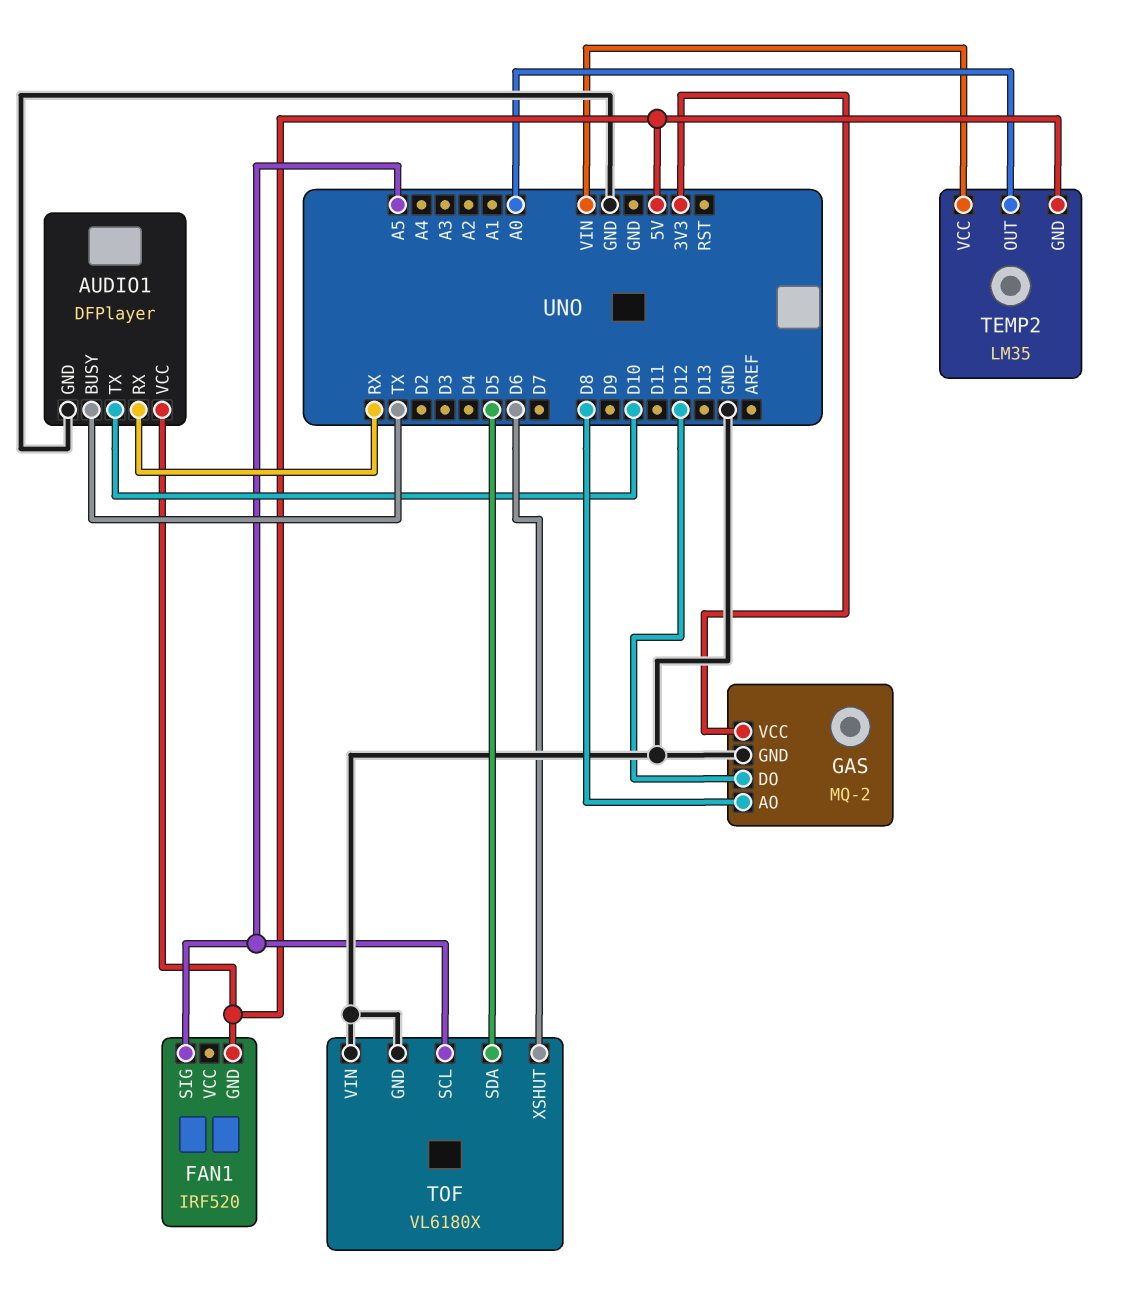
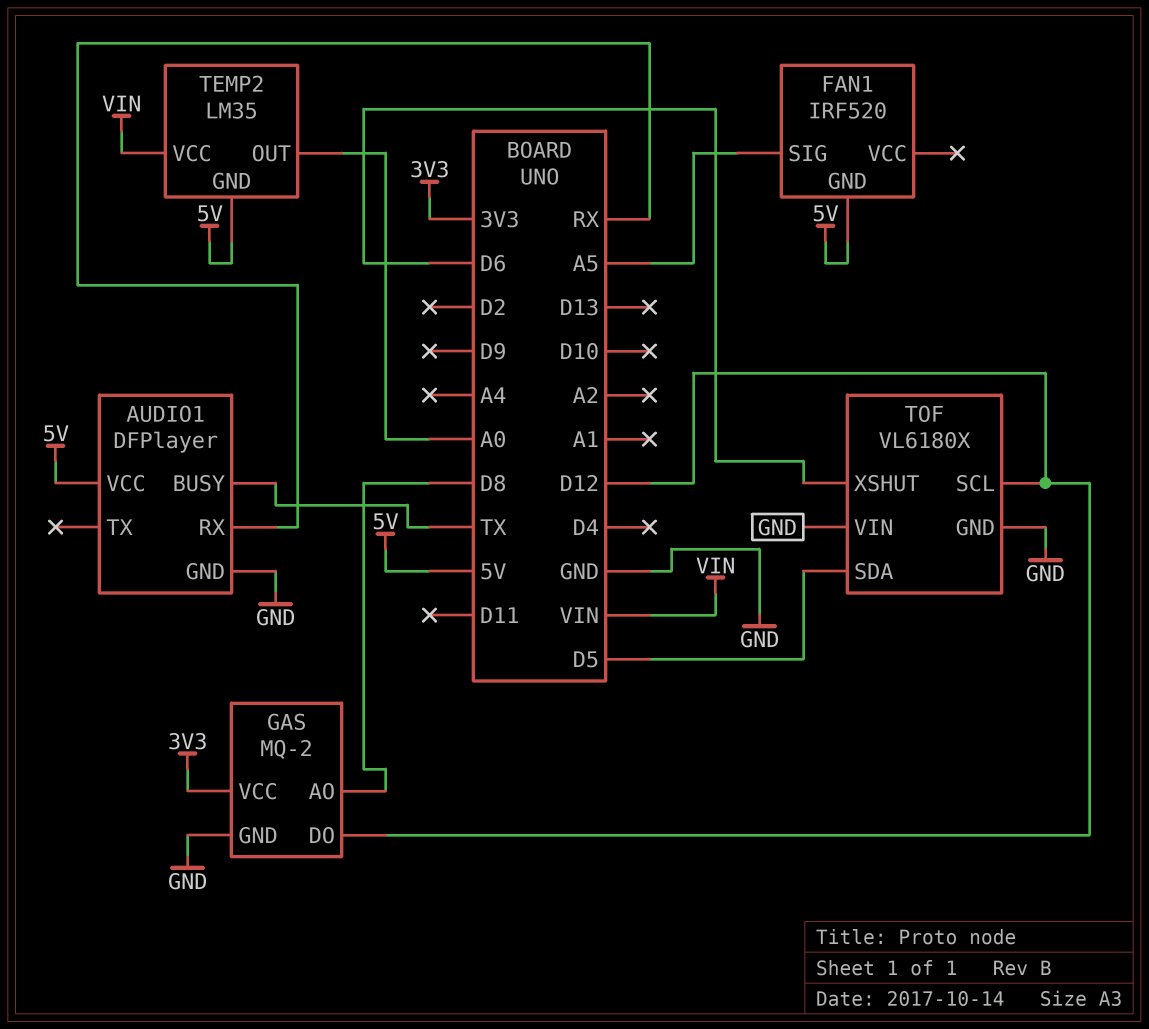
AUDIO1 pin TX: D10 -> none
TOF pin SCL: A5 -> D12

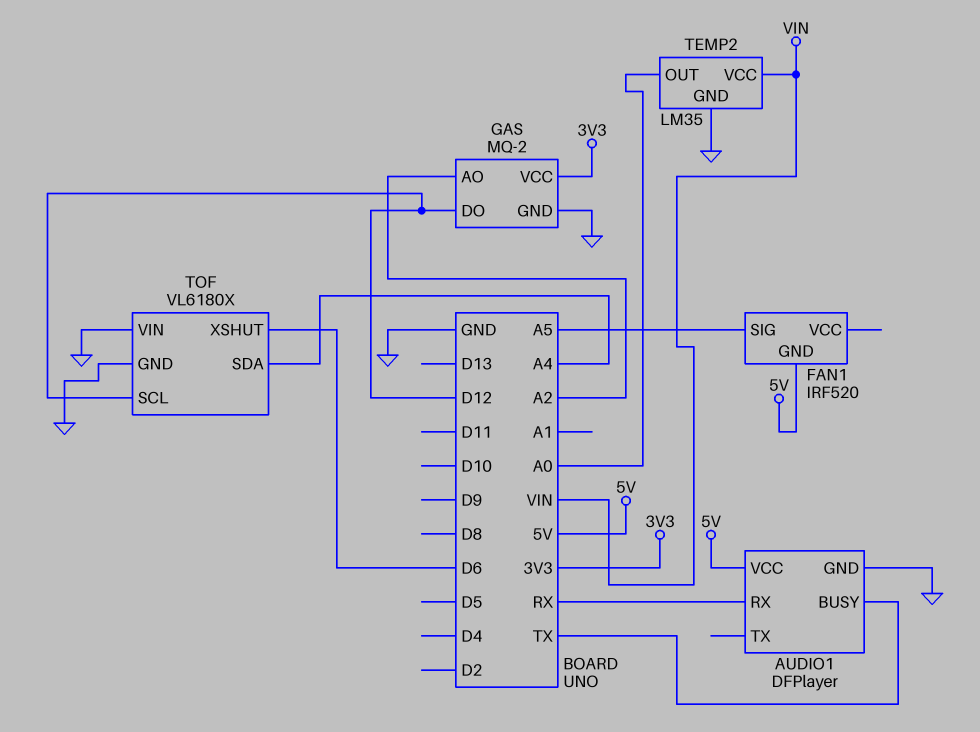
GAS pin AO: D8 -> A2
TEMP2 pin GND: 5V -> GND
TOF pin SDA: D5 -> A4

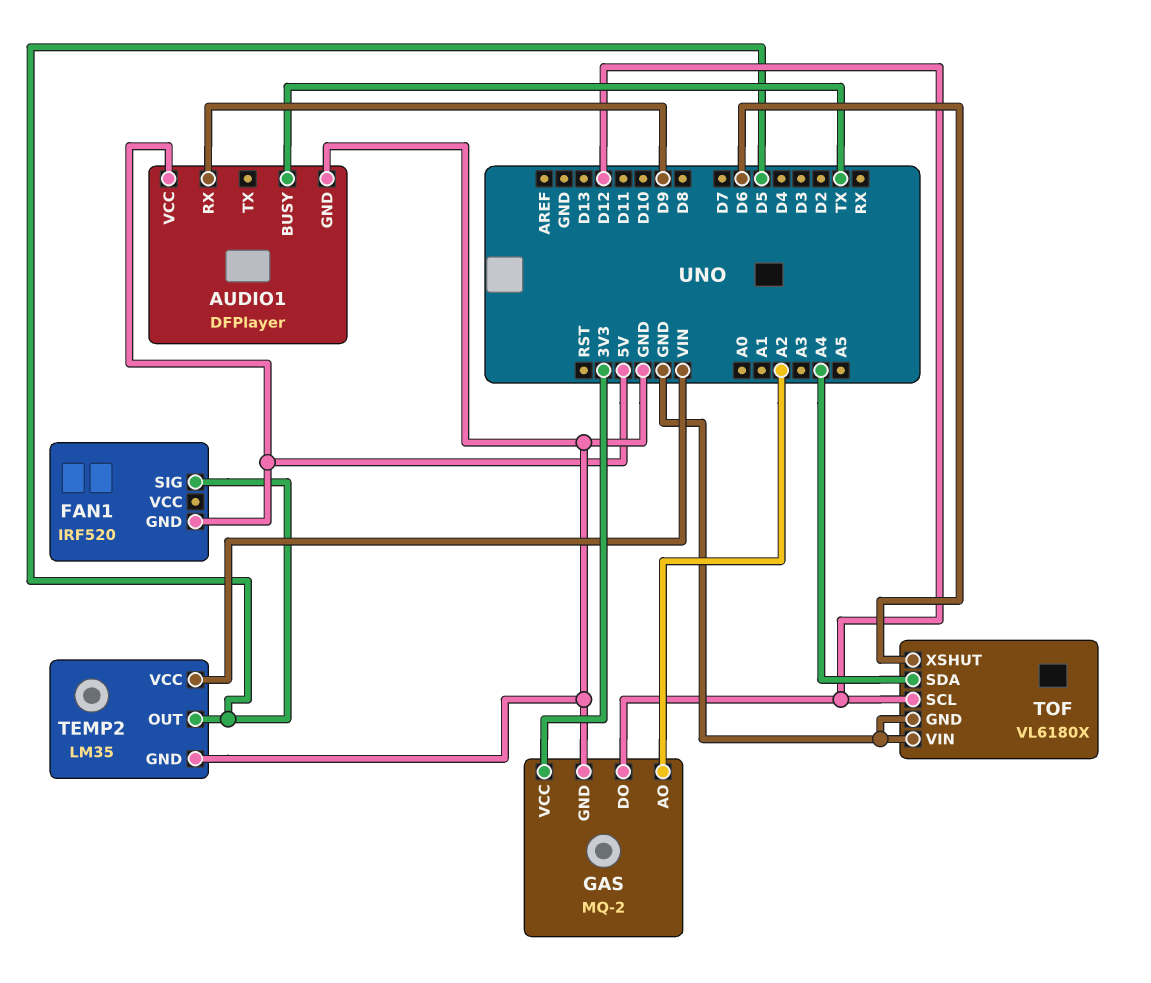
AUDIO1 pin RX: RX -> D9
FAN1 pin SIG: A5 -> D5
TEMP2 pin OUT: A0 -> D5

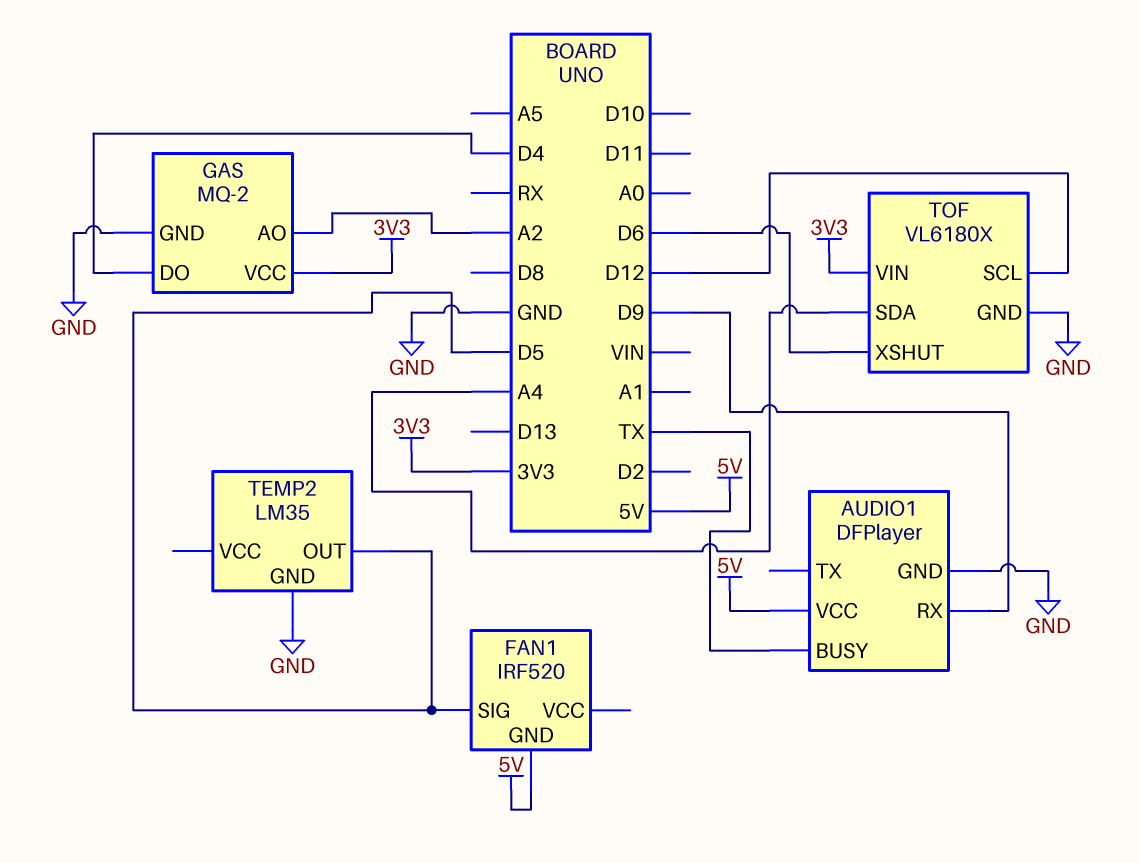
GAS pin DO: D12 -> D4
TEMP2 pin VCC: VIN -> none
TOF pin VIN: GND -> 3V3

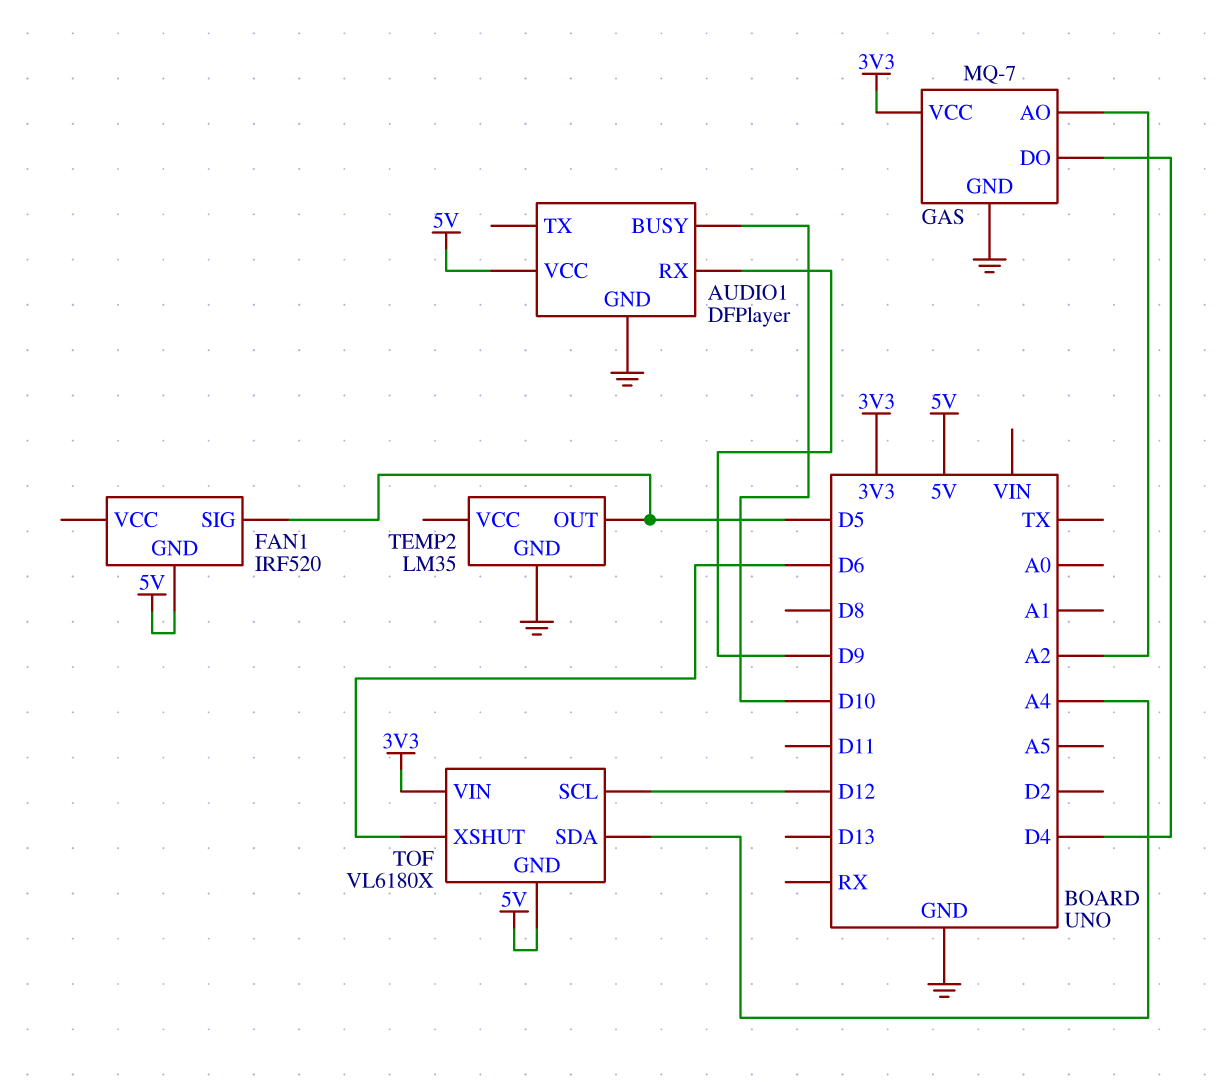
AUDIO1 pin BUSY: TX -> D10
GAS: MQ-2 -> MQ-7
TOF pin GND: GND -> 5V

